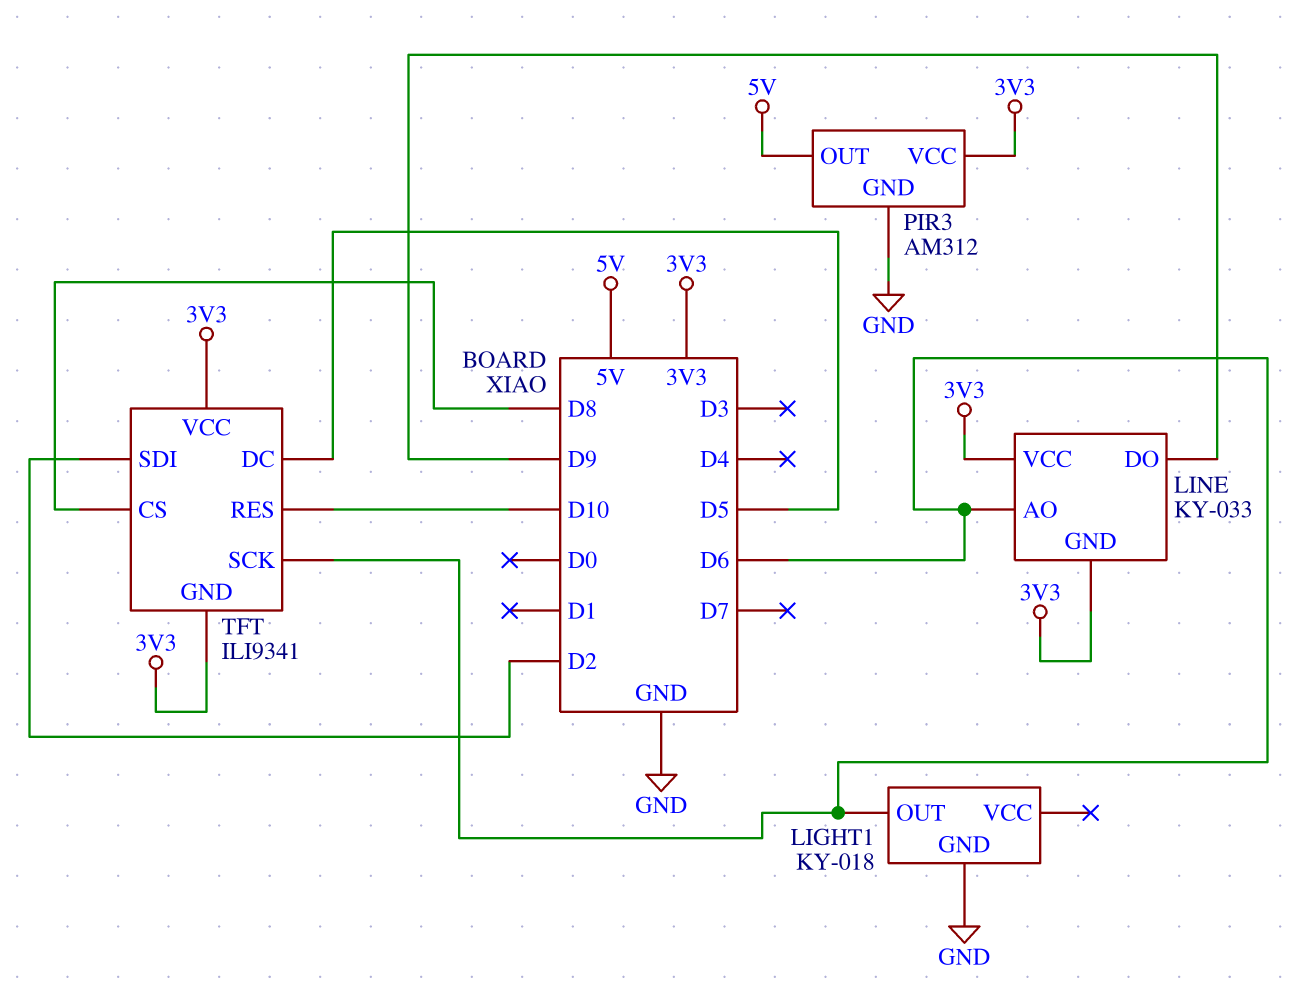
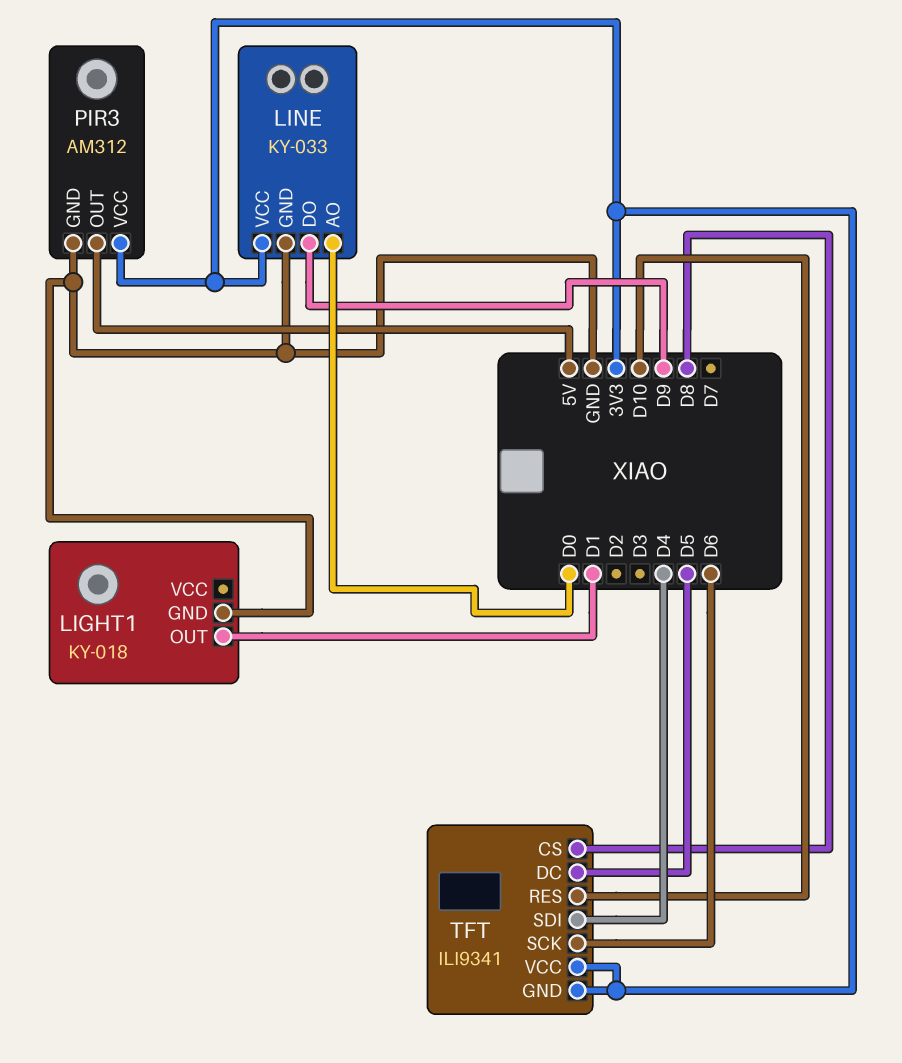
LIGHT1 pin OUT: D6 -> D1
LINE pin AO: D6 -> D0
LINE pin GND: 3V3 -> GND
TFT pin SDI: D2 -> D4

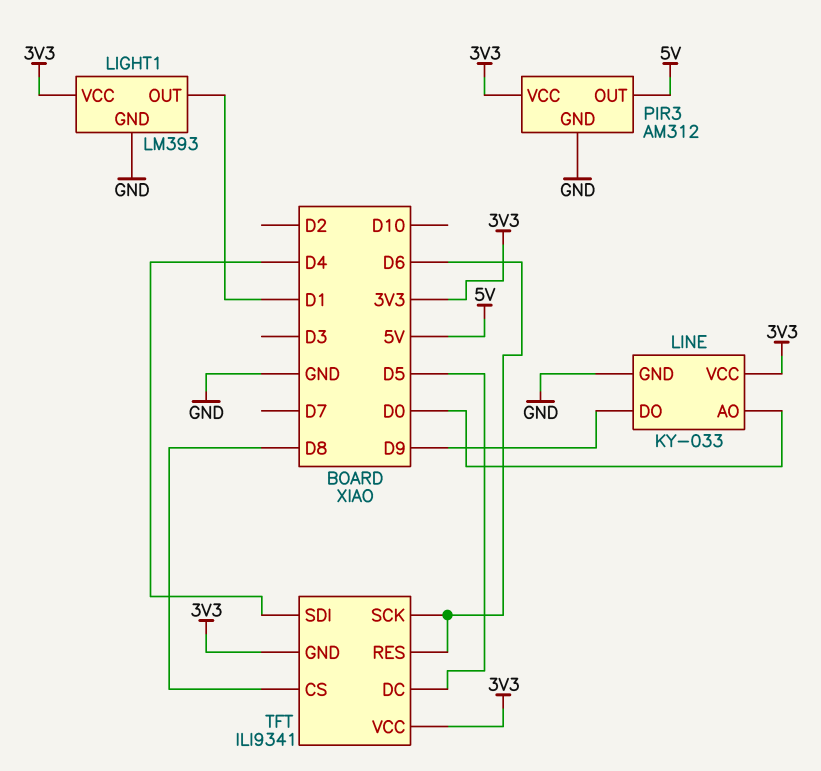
LIGHT1: KY-018 -> LM393
LIGHT1 pin VCC: none -> 3V3
TFT pin RES: D10 -> D6

